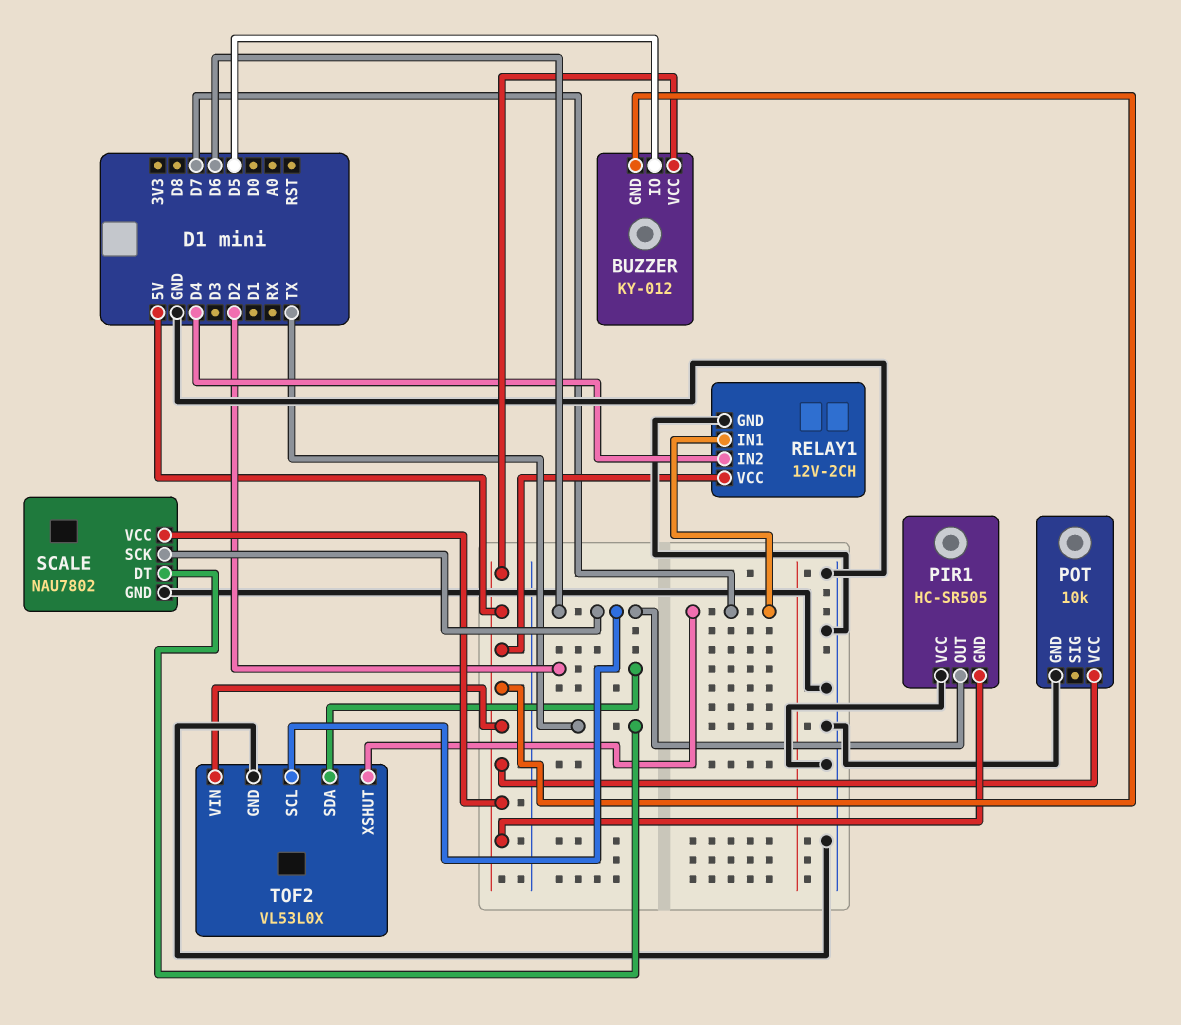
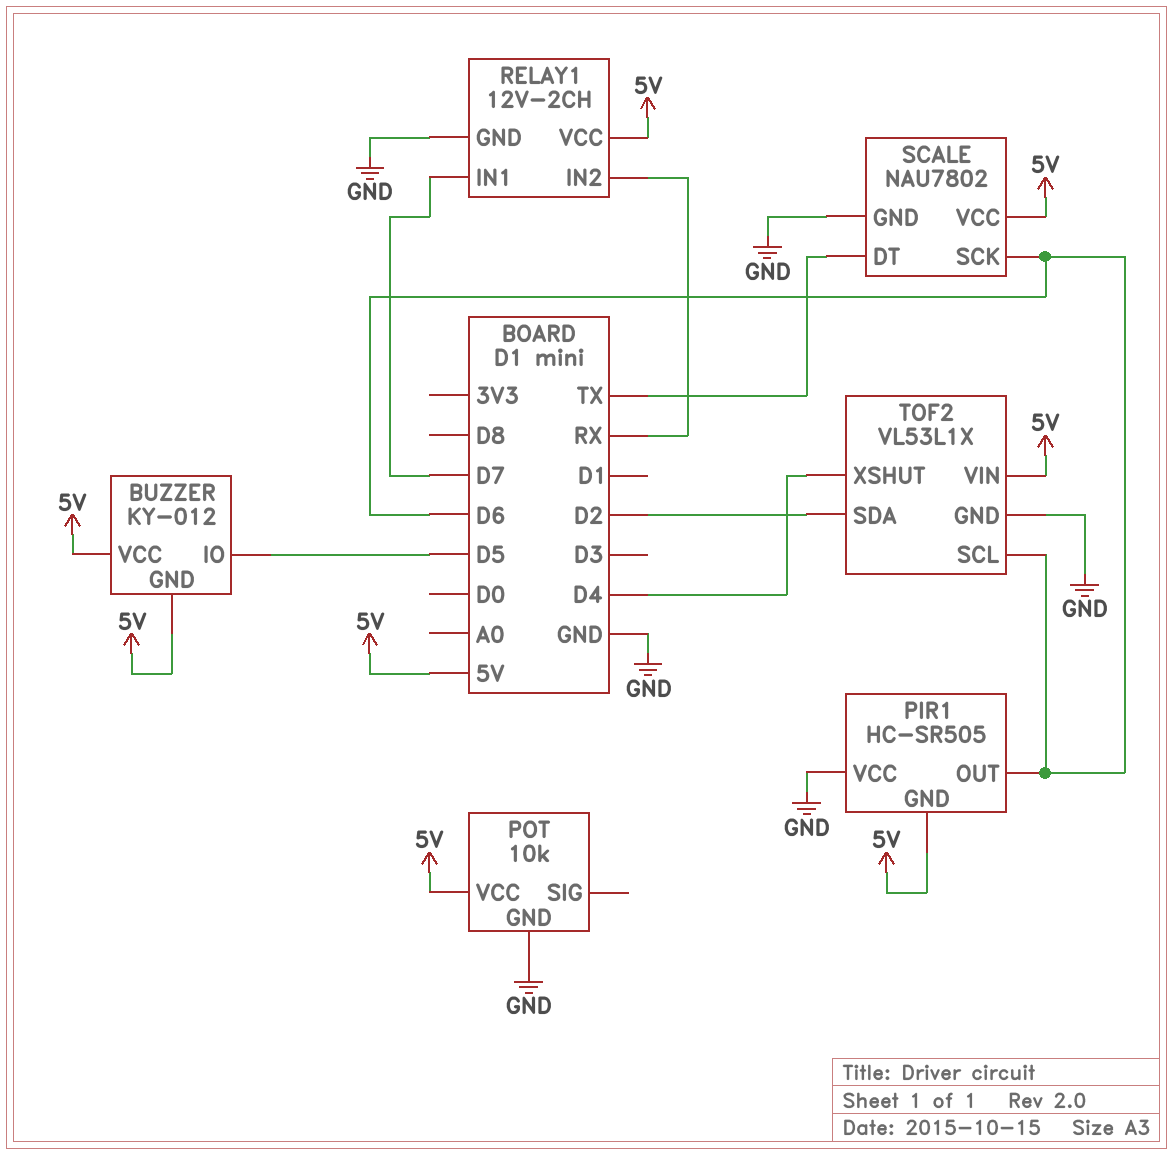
RELAY1 pin IN2: D4 -> RX
TOF2: VL53L0X -> VL53L1X
TOF2 pin XSHUT: D7 -> D4

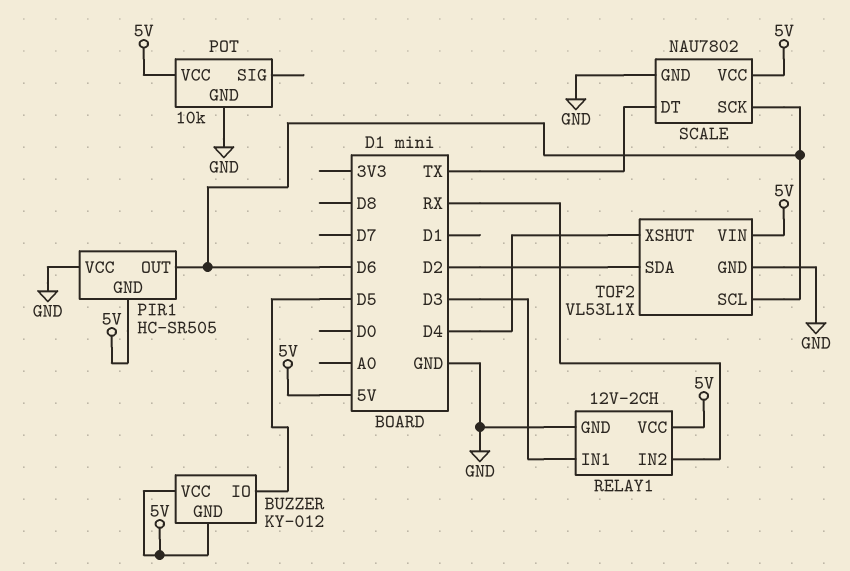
RELAY1 pin IN1: D7 -> D3

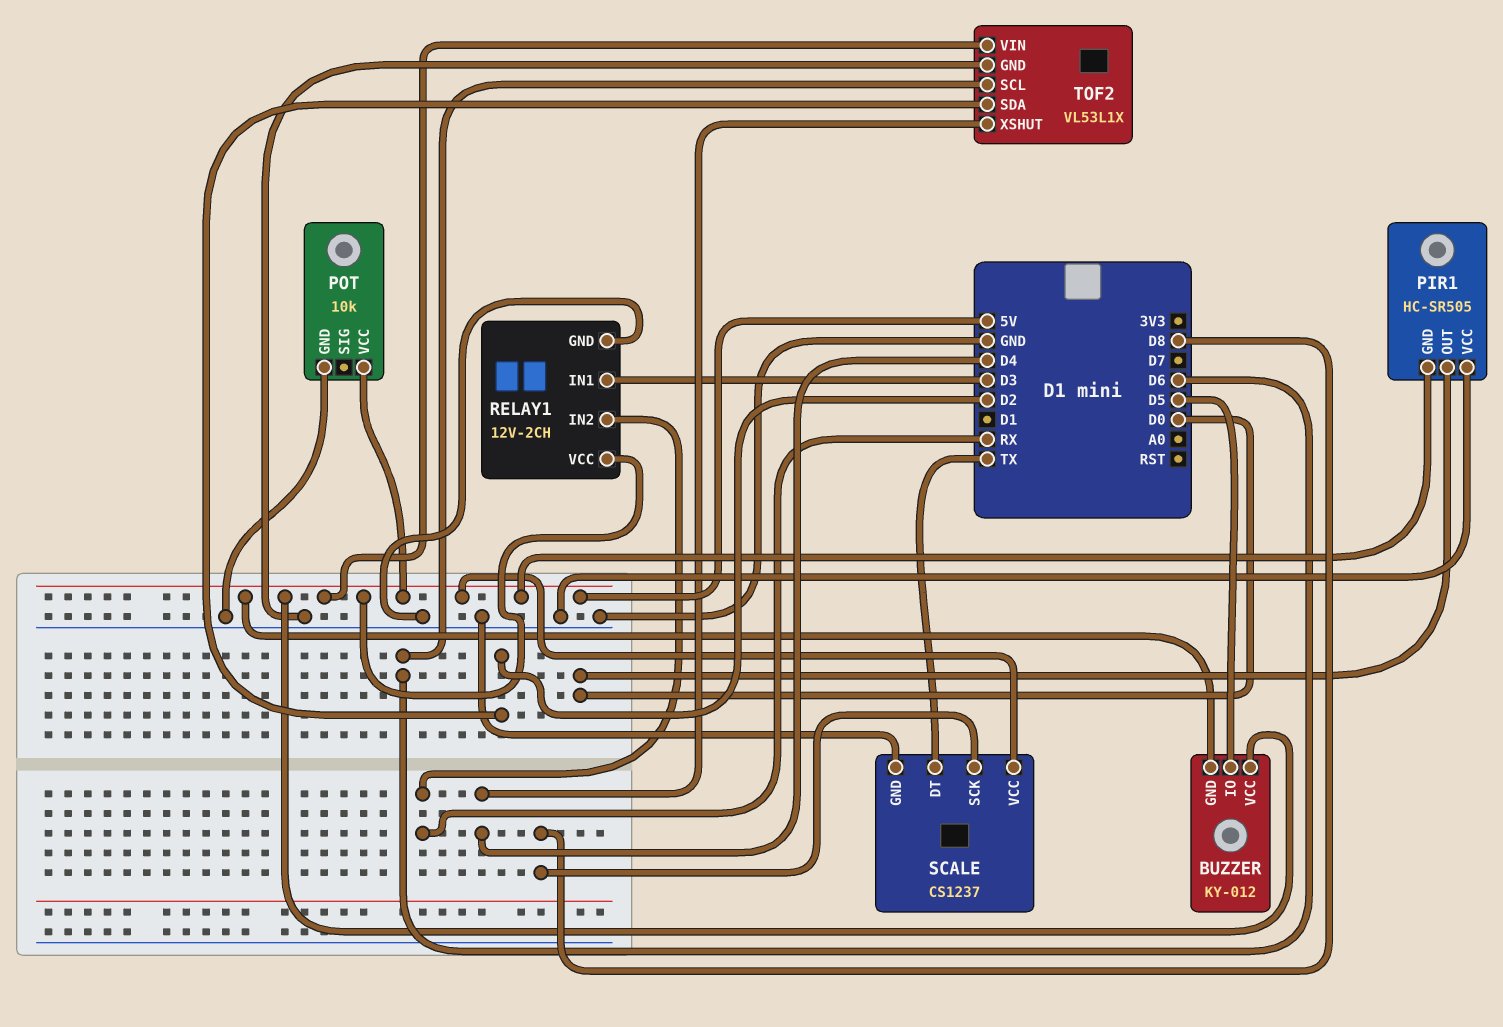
PIR1 pin OUT: D6 -> D0
SCALE: NAU7802 -> CS1237
SCALE pin SCK: D6 -> D8

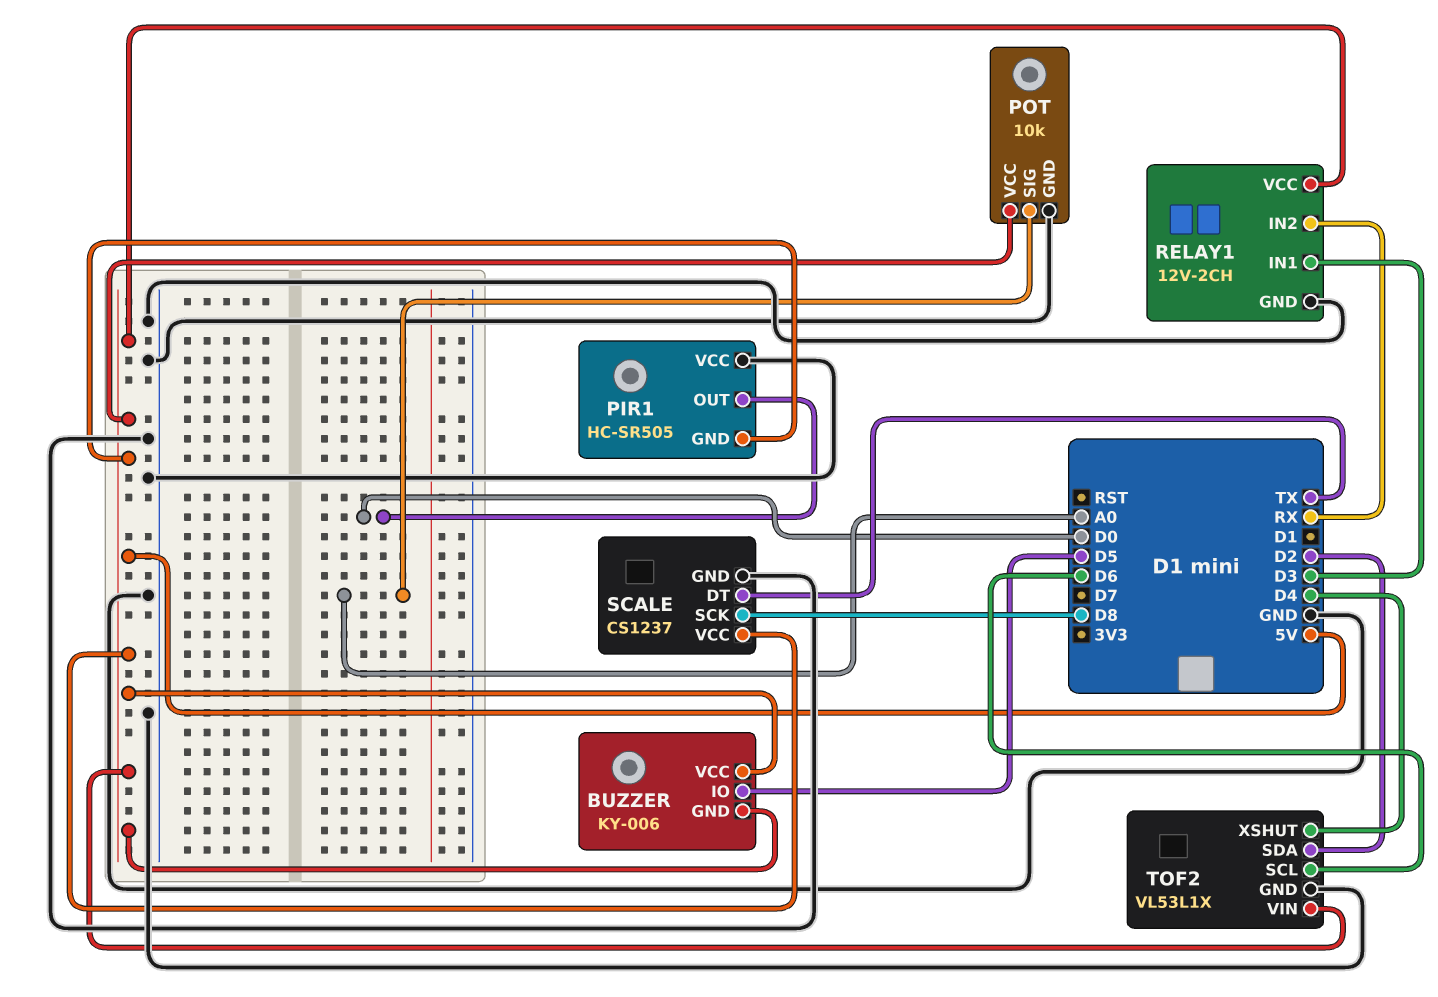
BUZZER: KY-012 -> KY-006
POT pin SIG: none -> A0

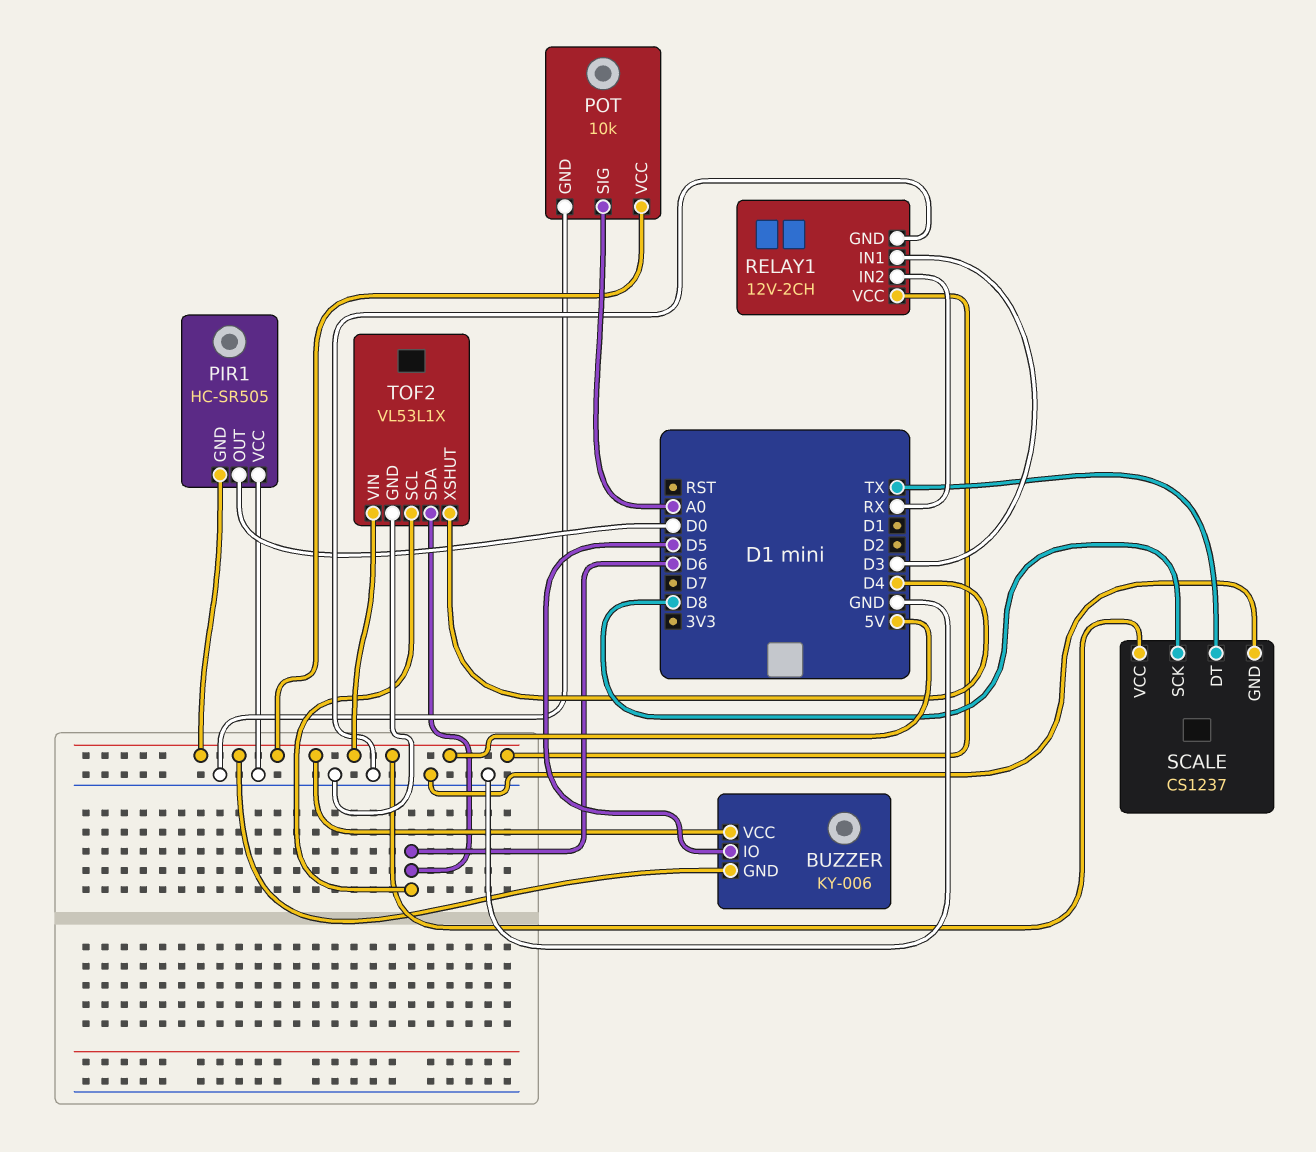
TOF2 pin SDA: D2 -> D6

